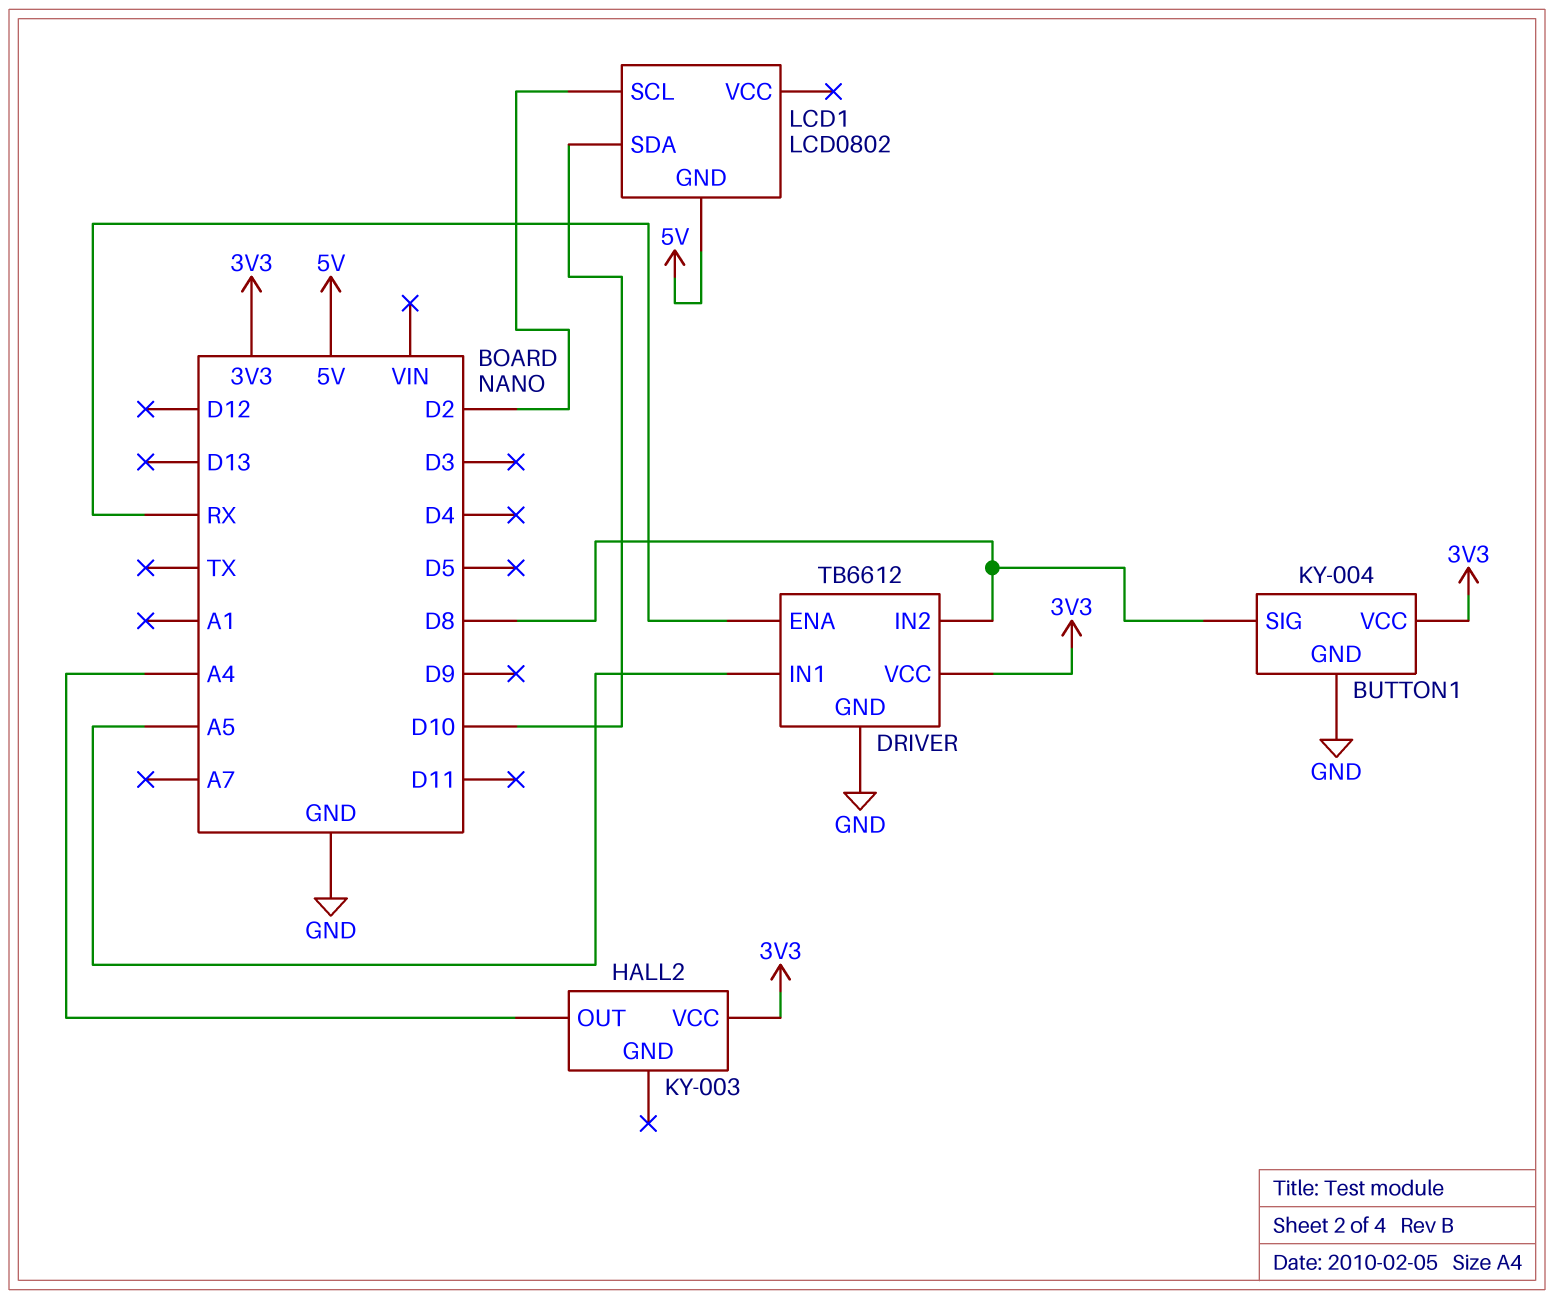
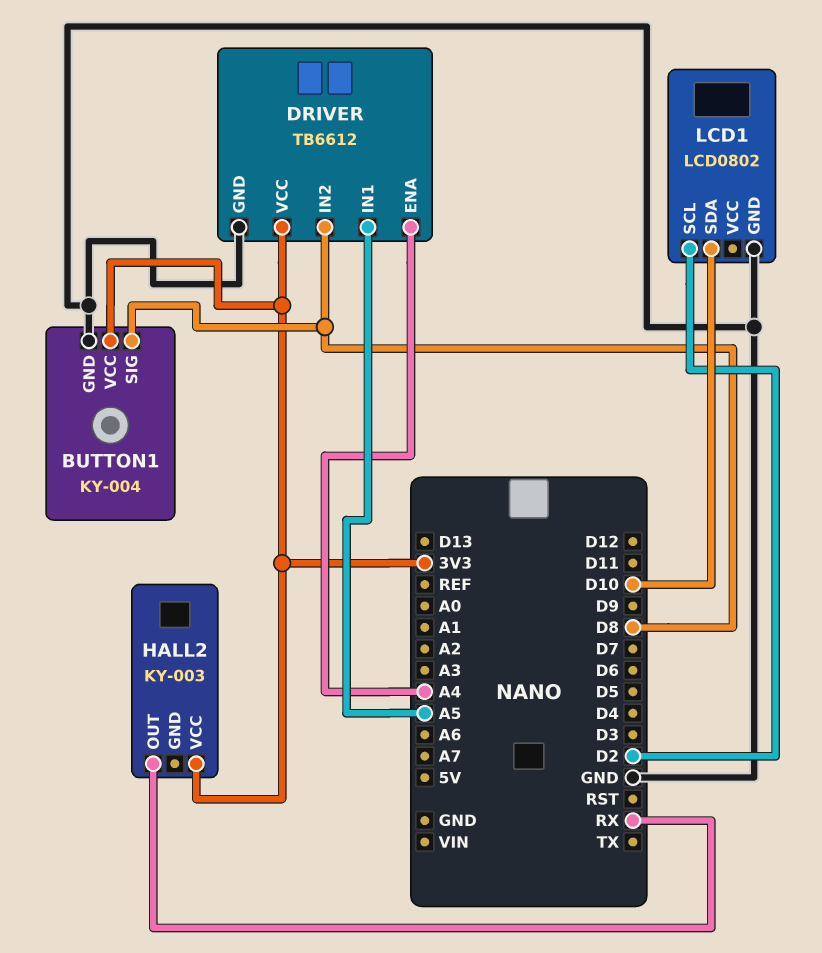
DRIVER pin ENA: RX -> A4
HALL2 pin OUT: A4 -> RX
LCD1 pin GND: 5V -> GND

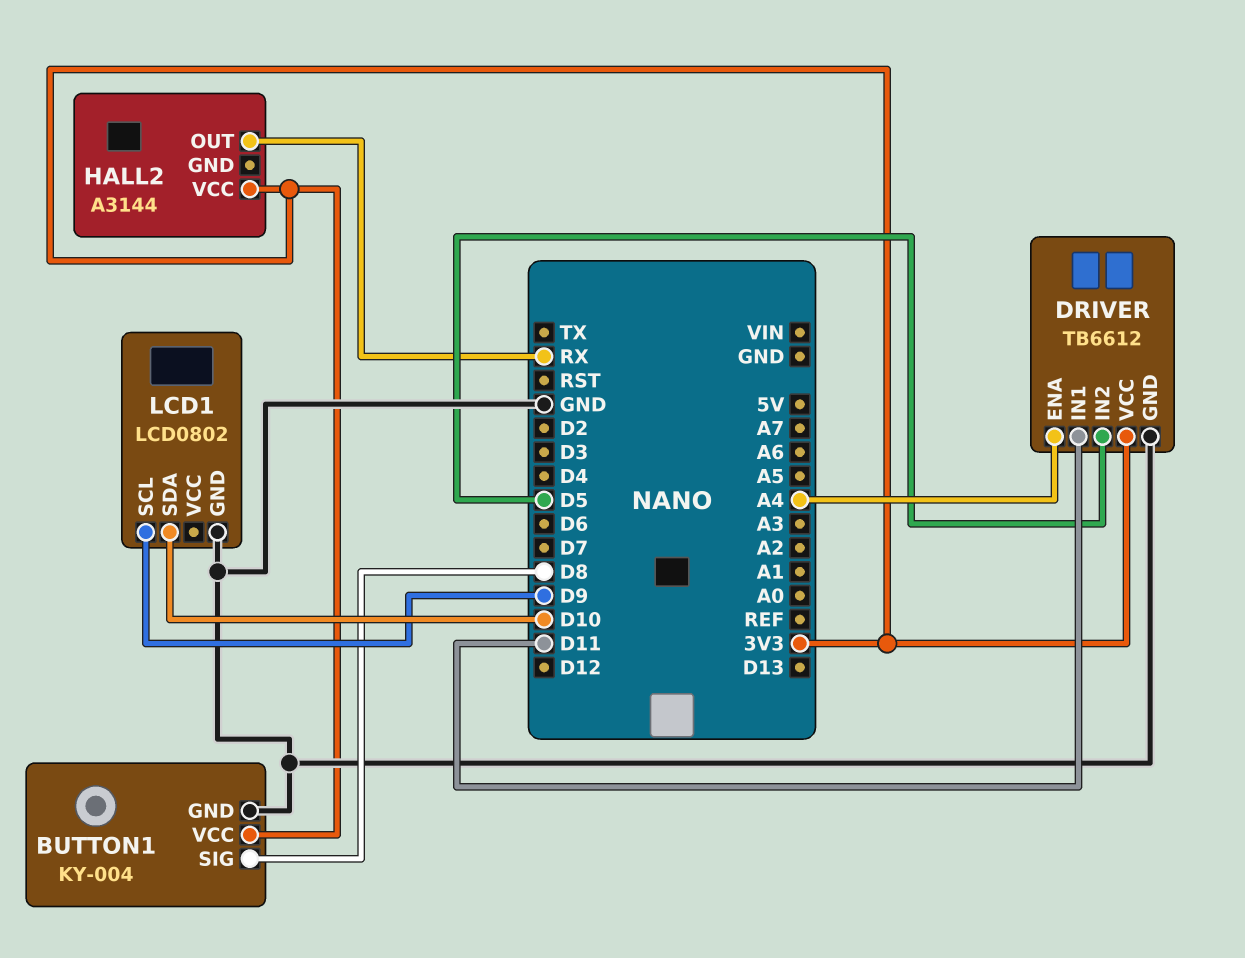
DRIVER pin IN1: A5 -> D11
DRIVER pin IN2: D8 -> D5
HALL2: KY-003 -> A3144
LCD1 pin SCL: D2 -> D9

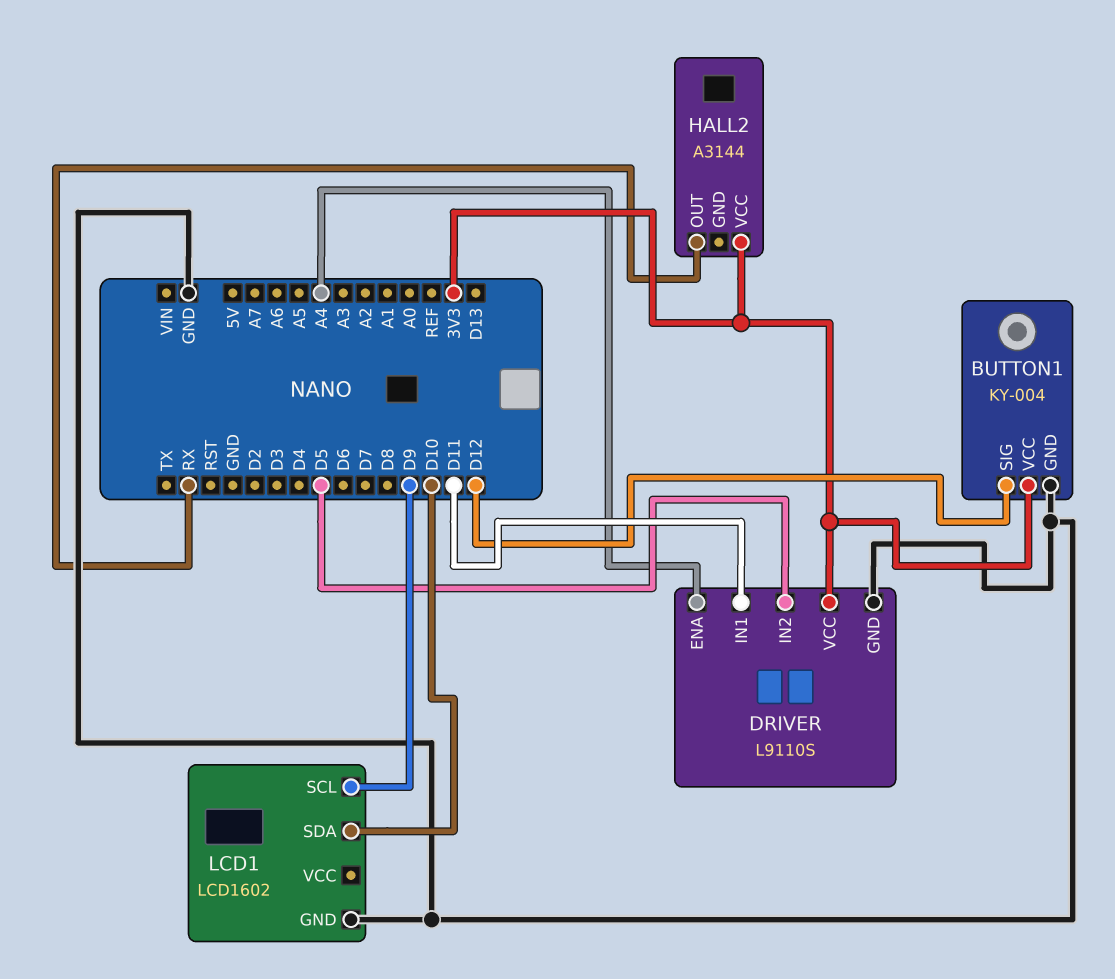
BUTTON1 pin SIG: D8 -> D12
DRIVER: TB6612 -> L9110S
LCD1: LCD0802 -> LCD1602

